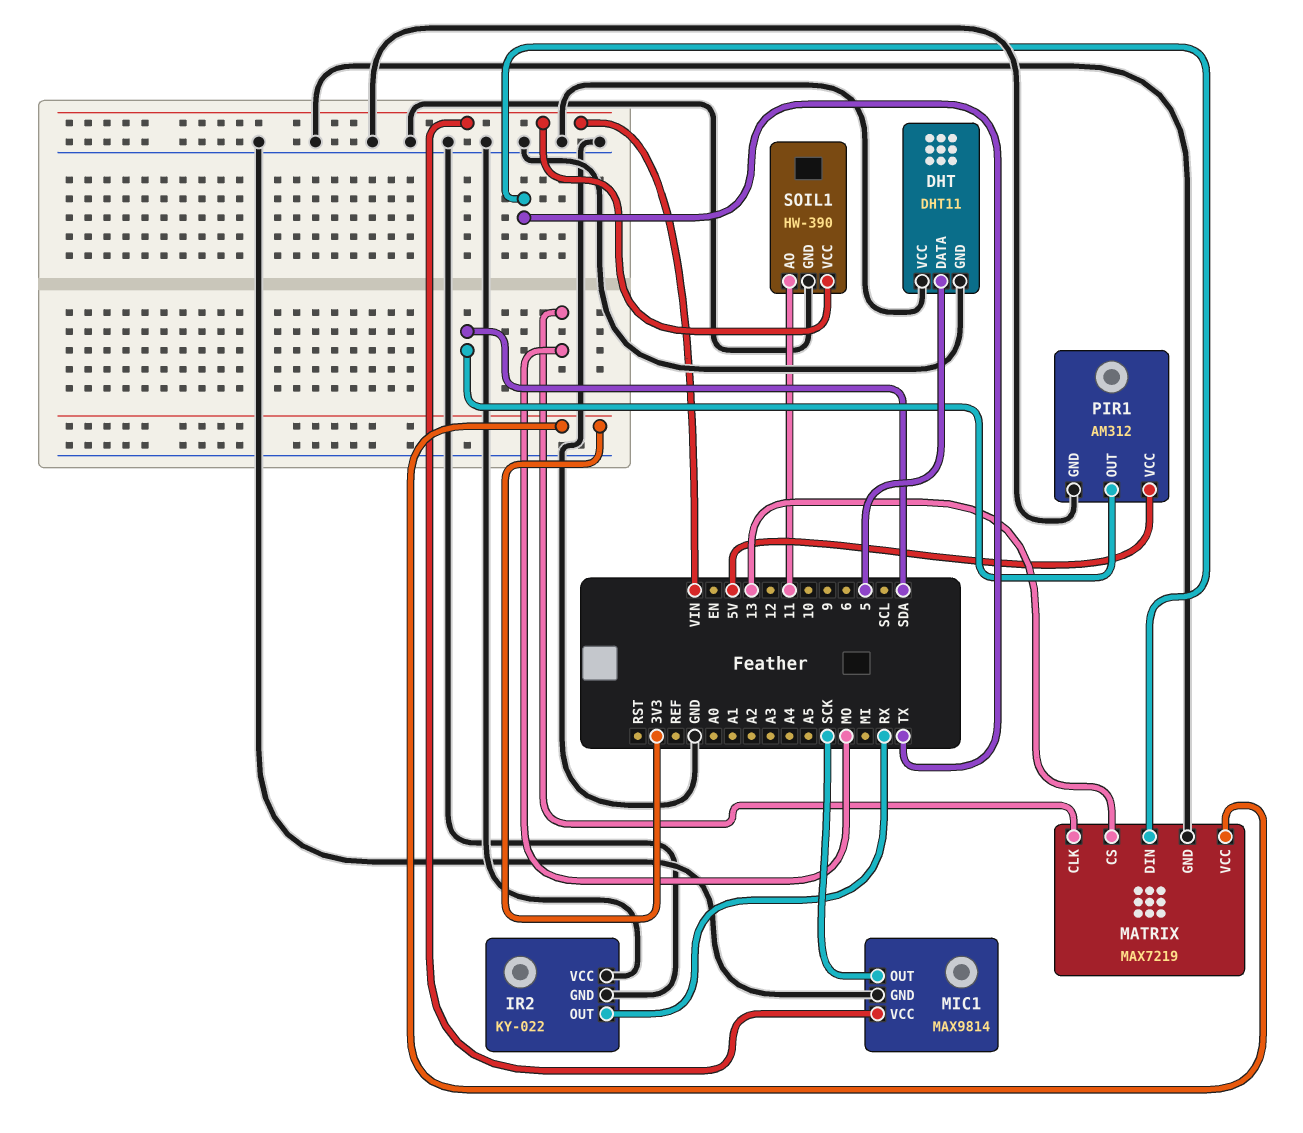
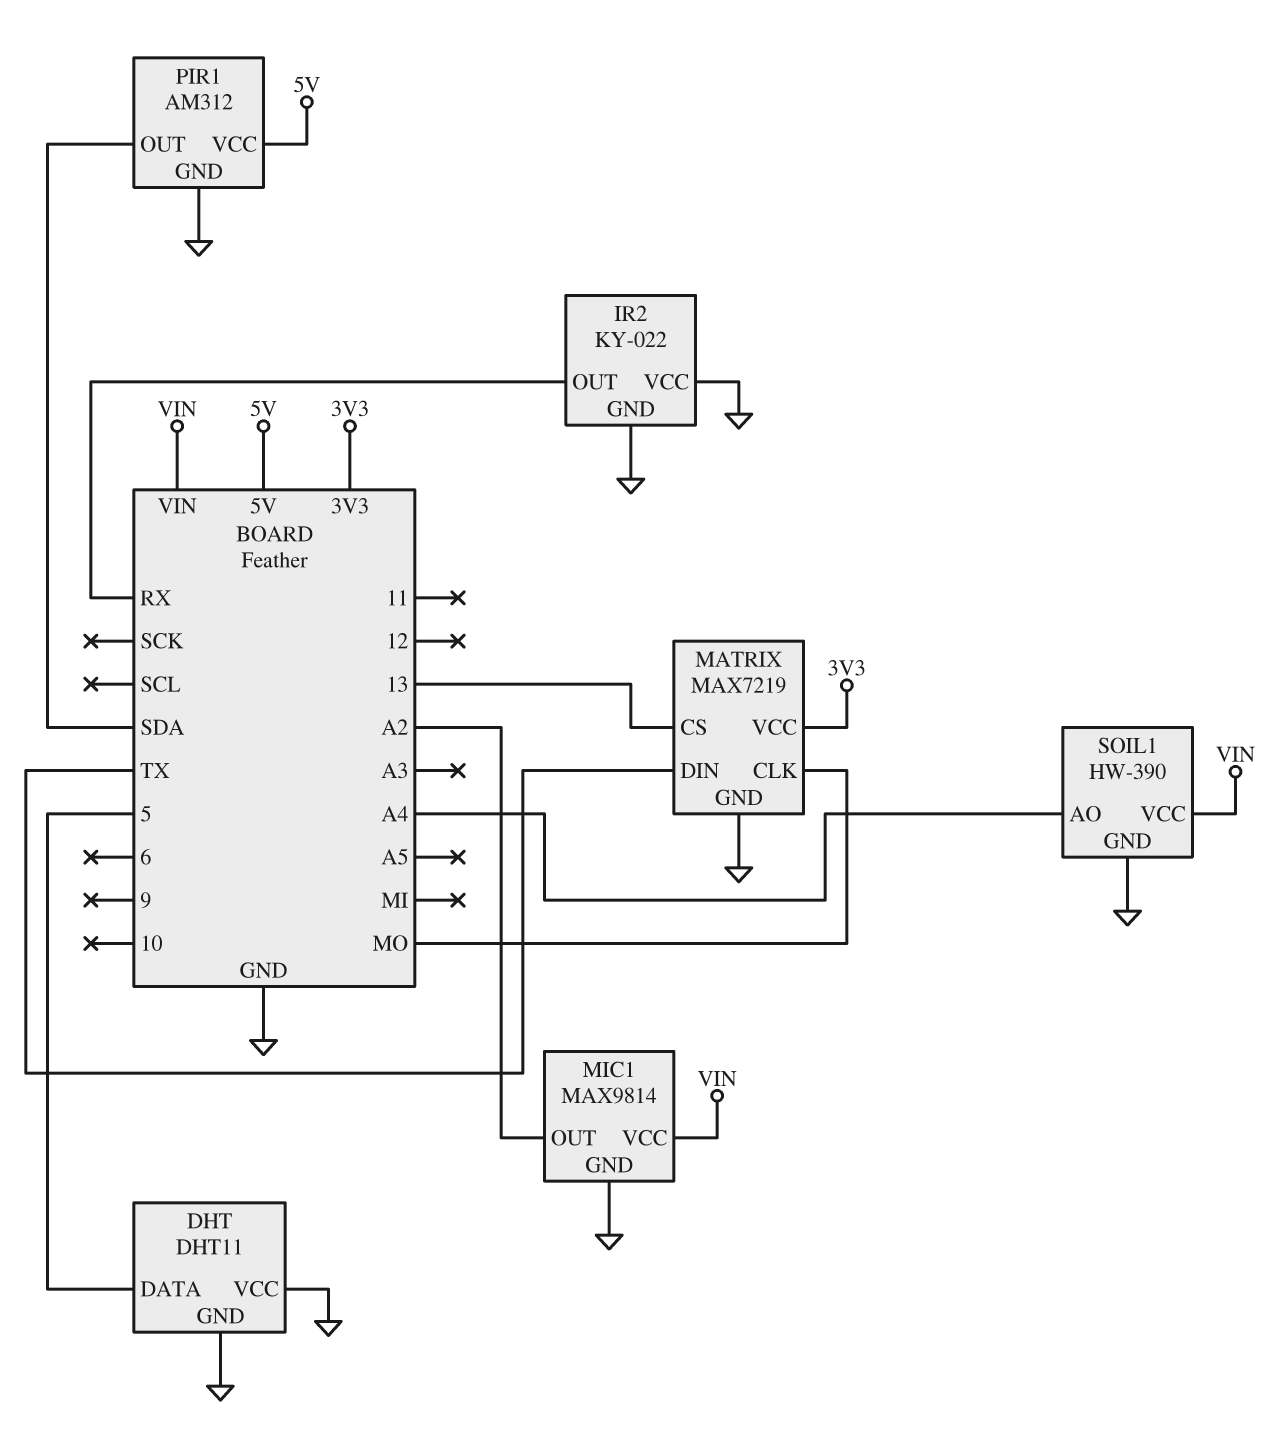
MIC1 pin OUT: SCK -> A2
SOIL1 pin AO: 11 -> A4

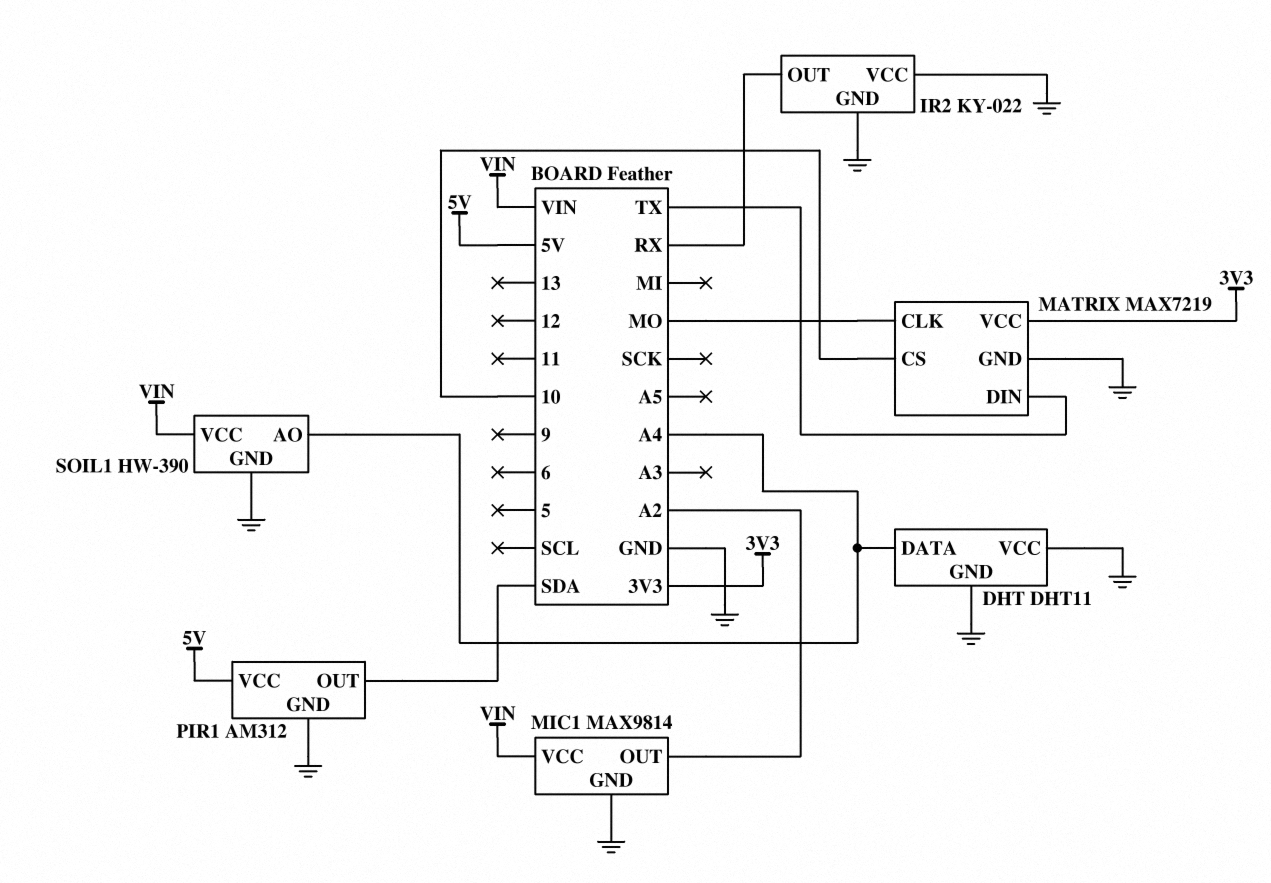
DHT pin DATA: 5 -> A4
MATRIX pin CS: 13 -> 10

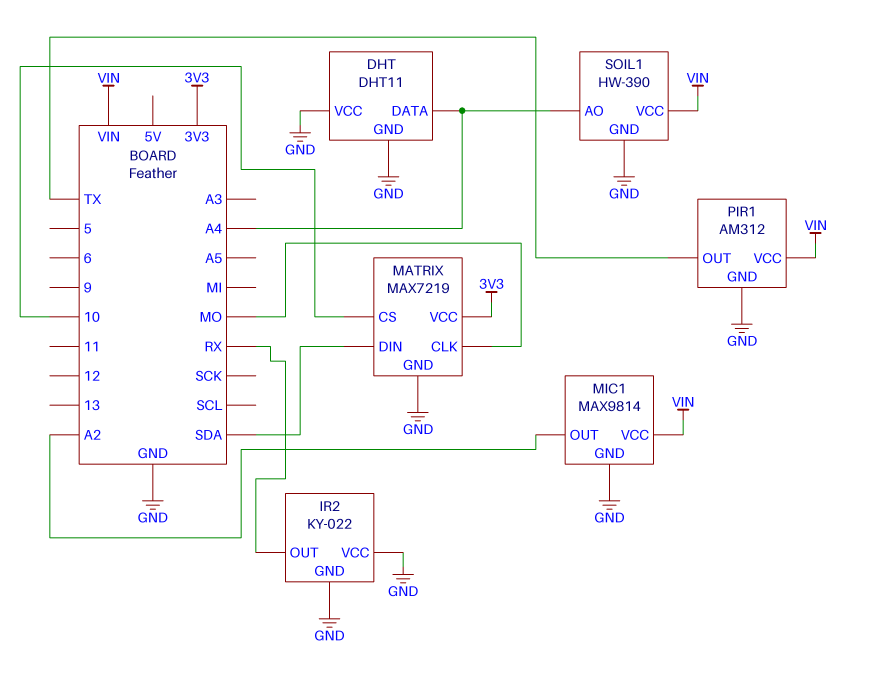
MATRIX pin DIN: TX -> SDA
PIR1 pin OUT: SDA -> TX
PIR1 pin VCC: 5V -> VIN

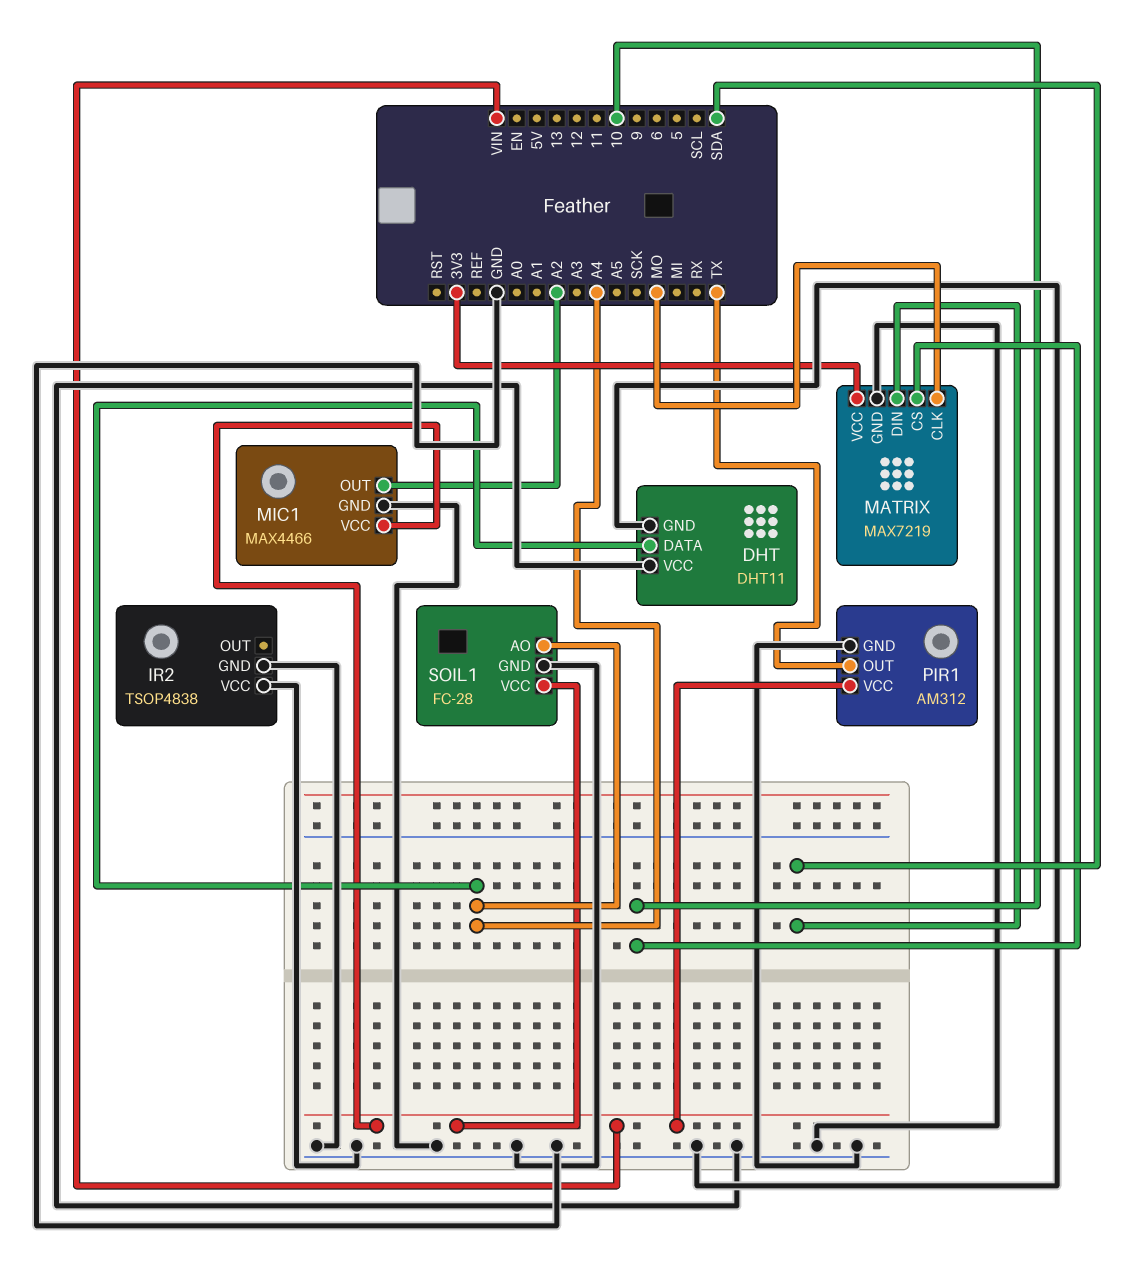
IR2: KY-022 -> TSOP4838
IR2 pin OUT: RX -> none
MIC1: MAX9814 -> MAX4466
SOIL1: HW-390 -> FC-28

